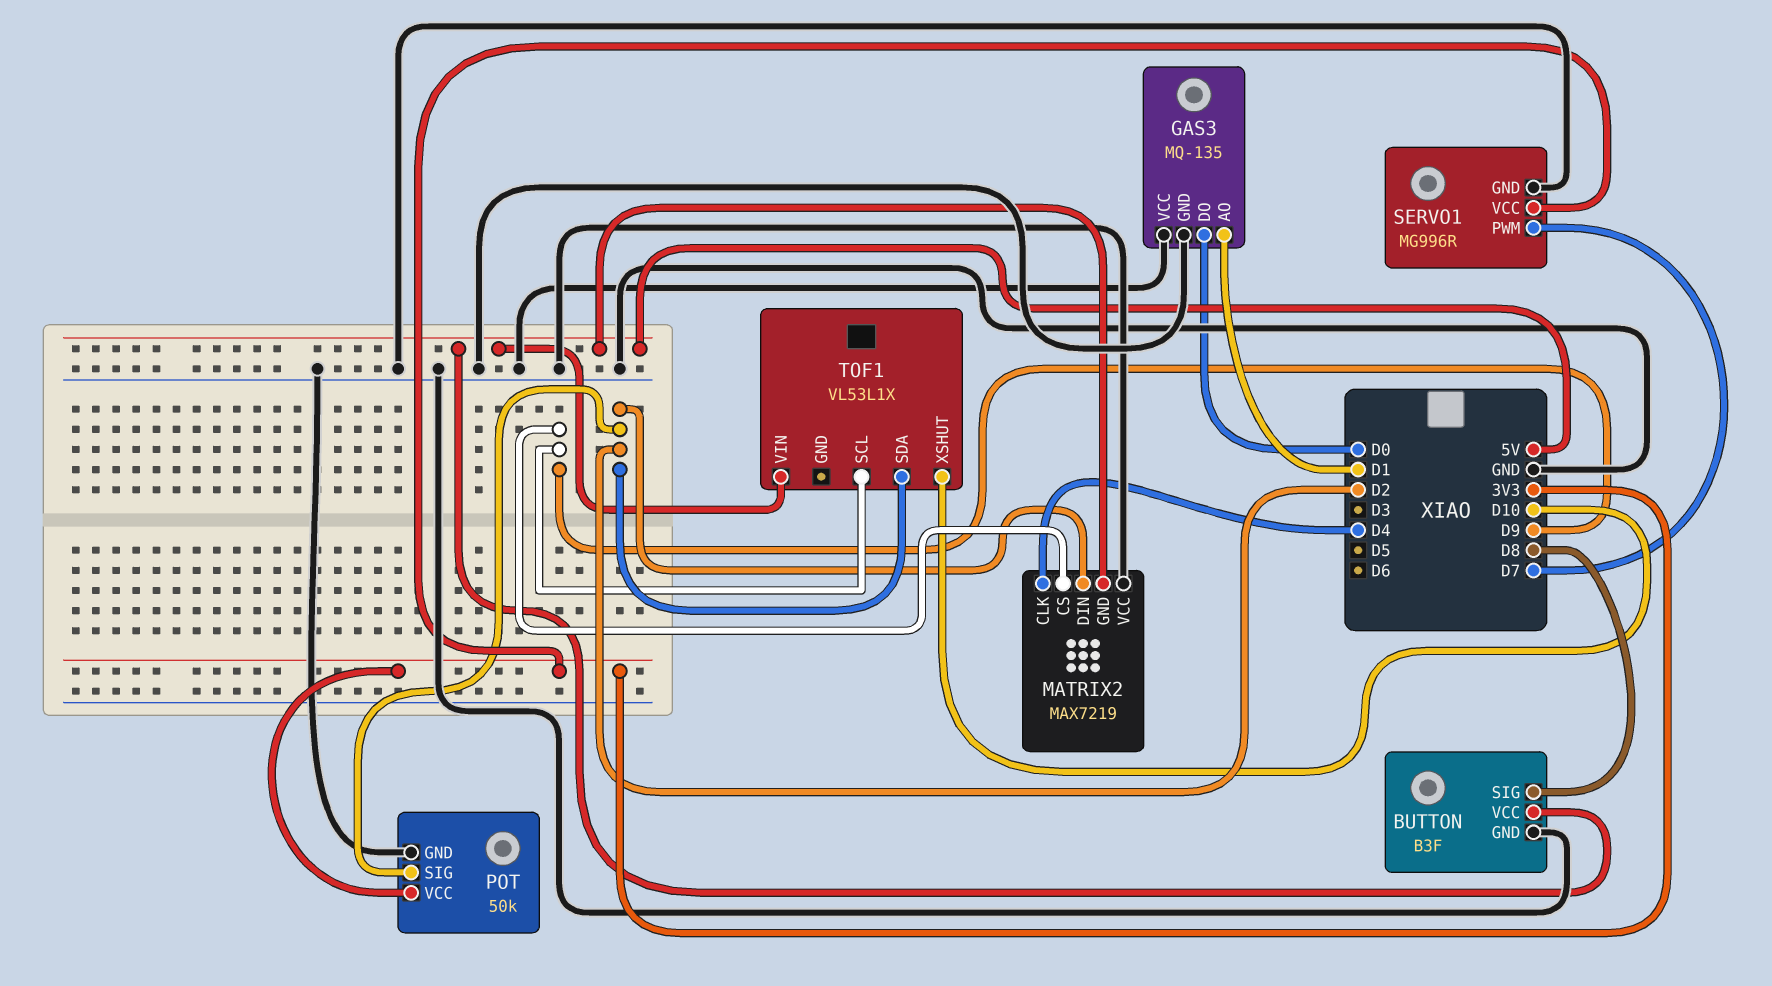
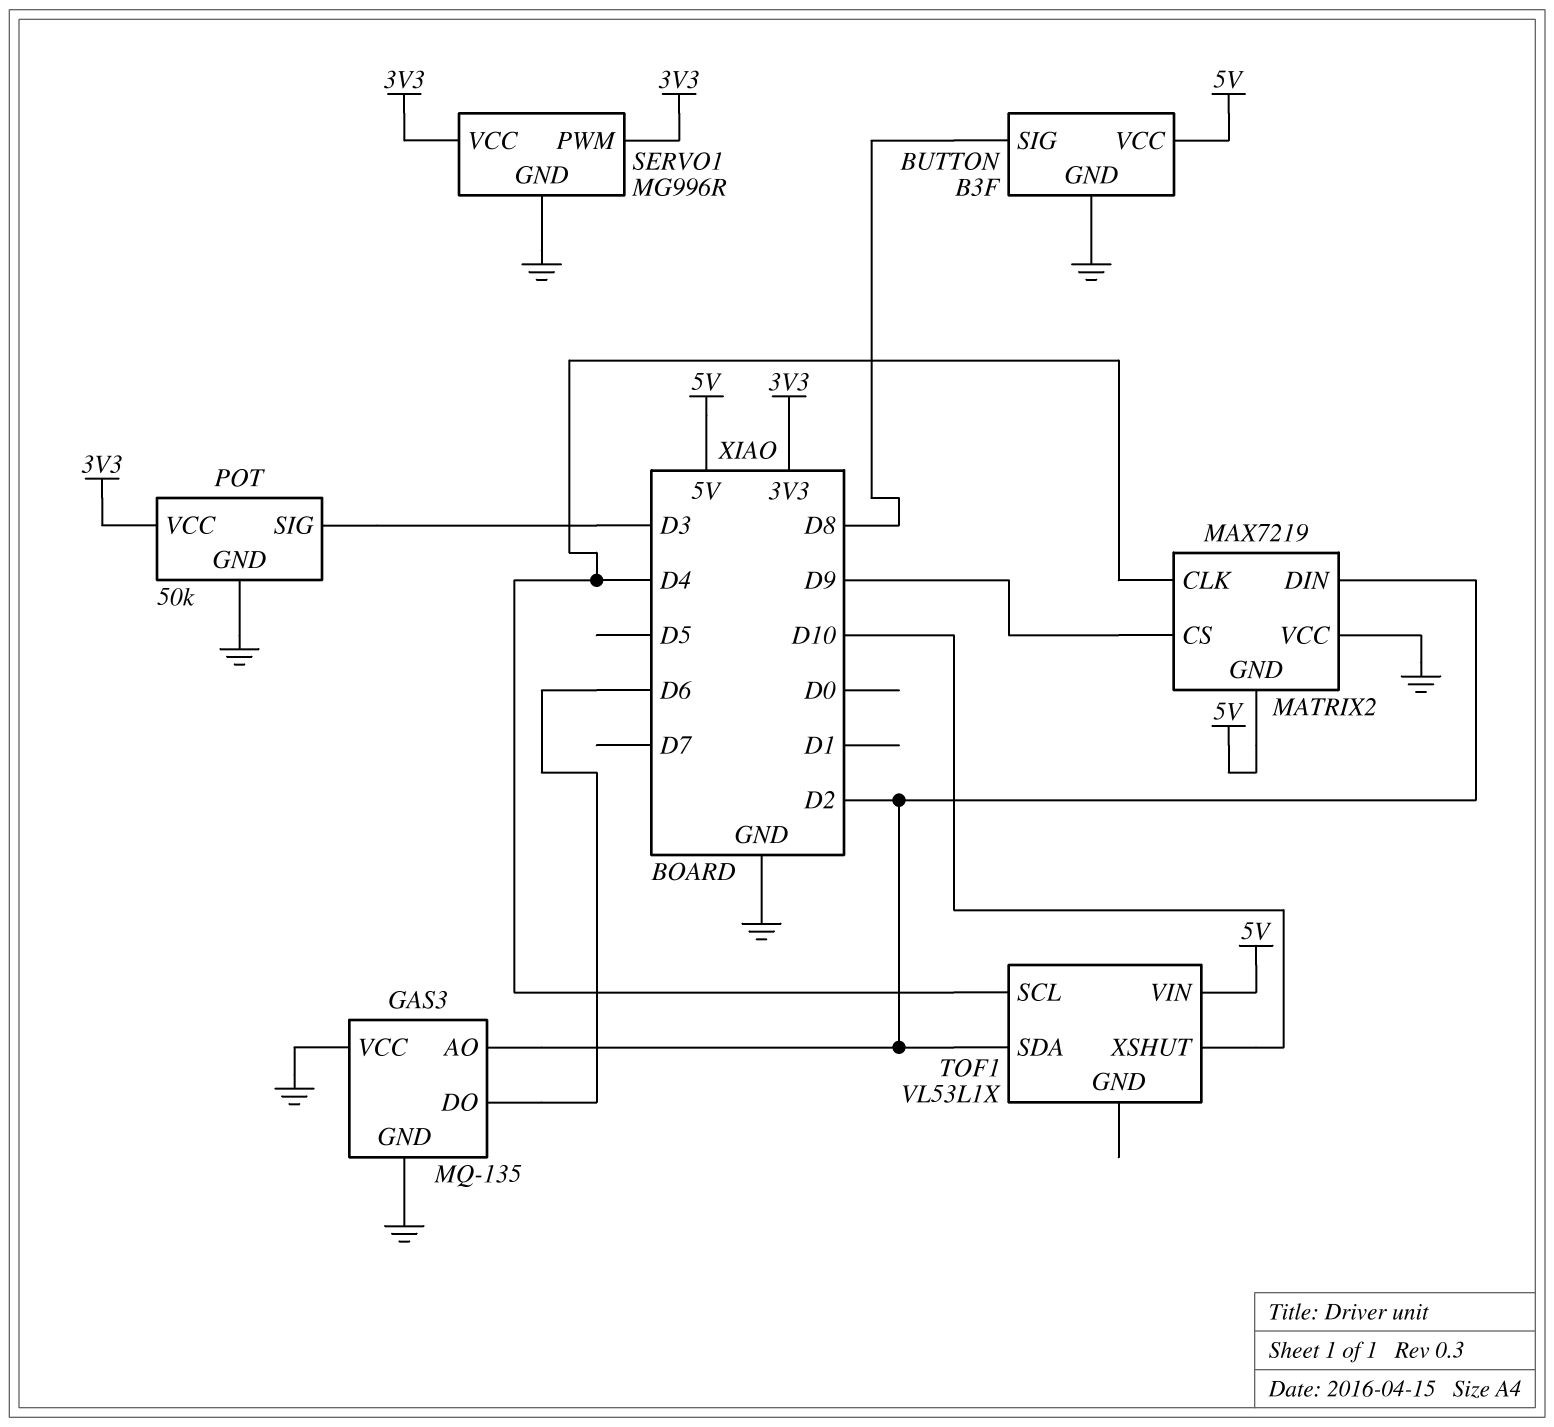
GAS3 pin AO: D1 -> D2
GAS3 pin DO: D0 -> D6
POT pin SIG: D2 -> D3
SERVO1 pin PWM: D7 -> 3V3
TOF1 pin SCL: D9 -> D4

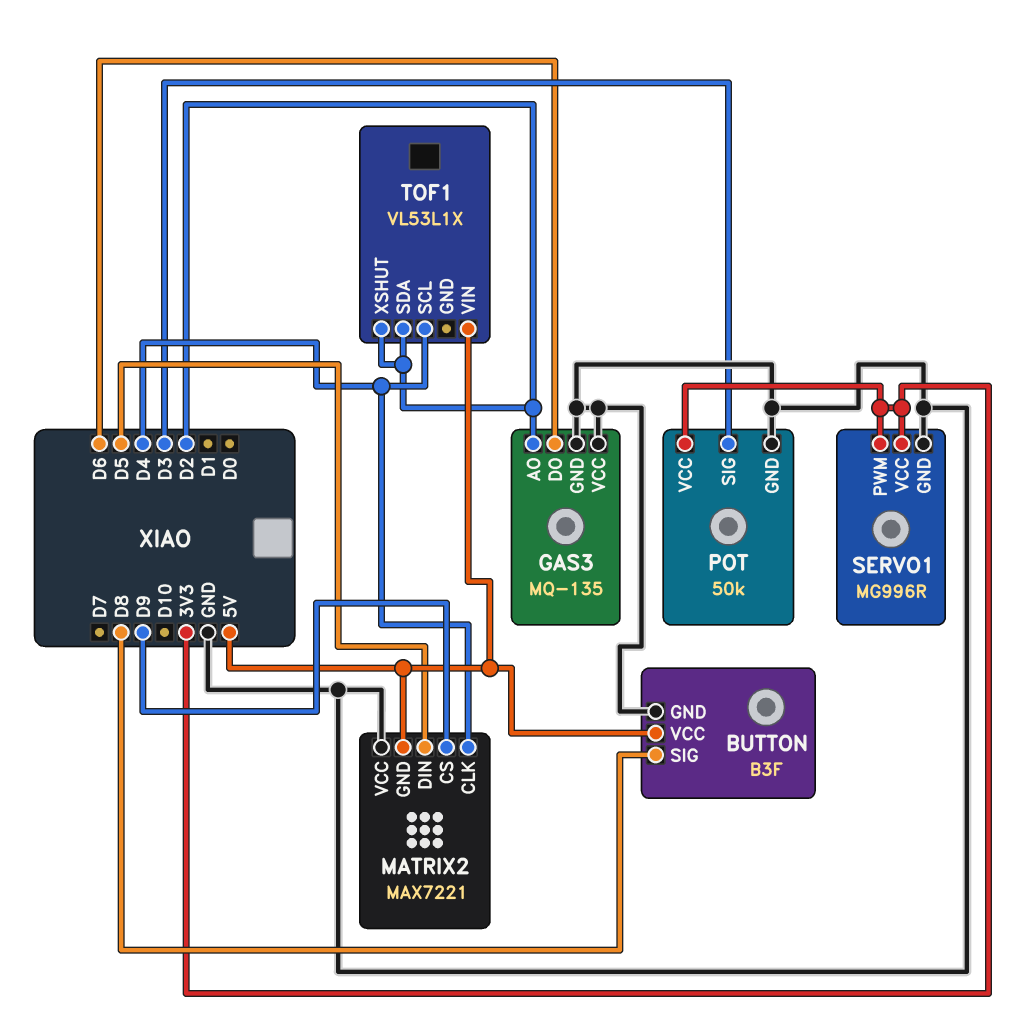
MATRIX2: MAX7219 -> MAX7221
MATRIX2 pin DIN: D2 -> D5
TOF1 pin XSHUT: D10 -> D2

